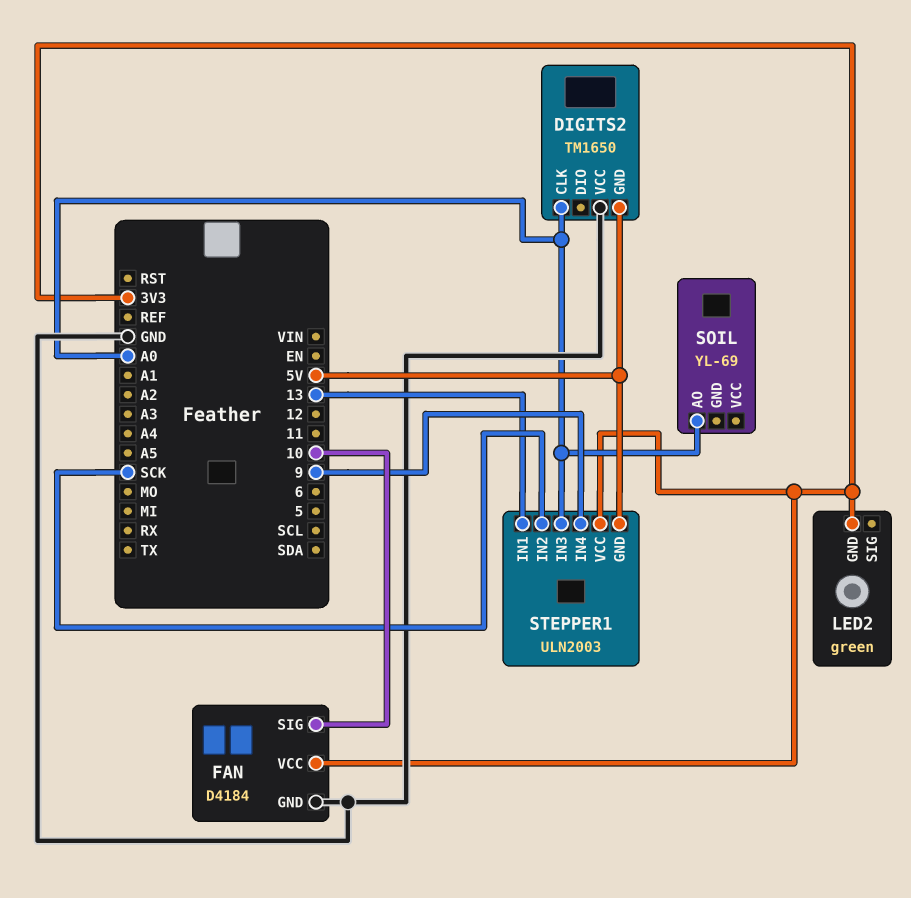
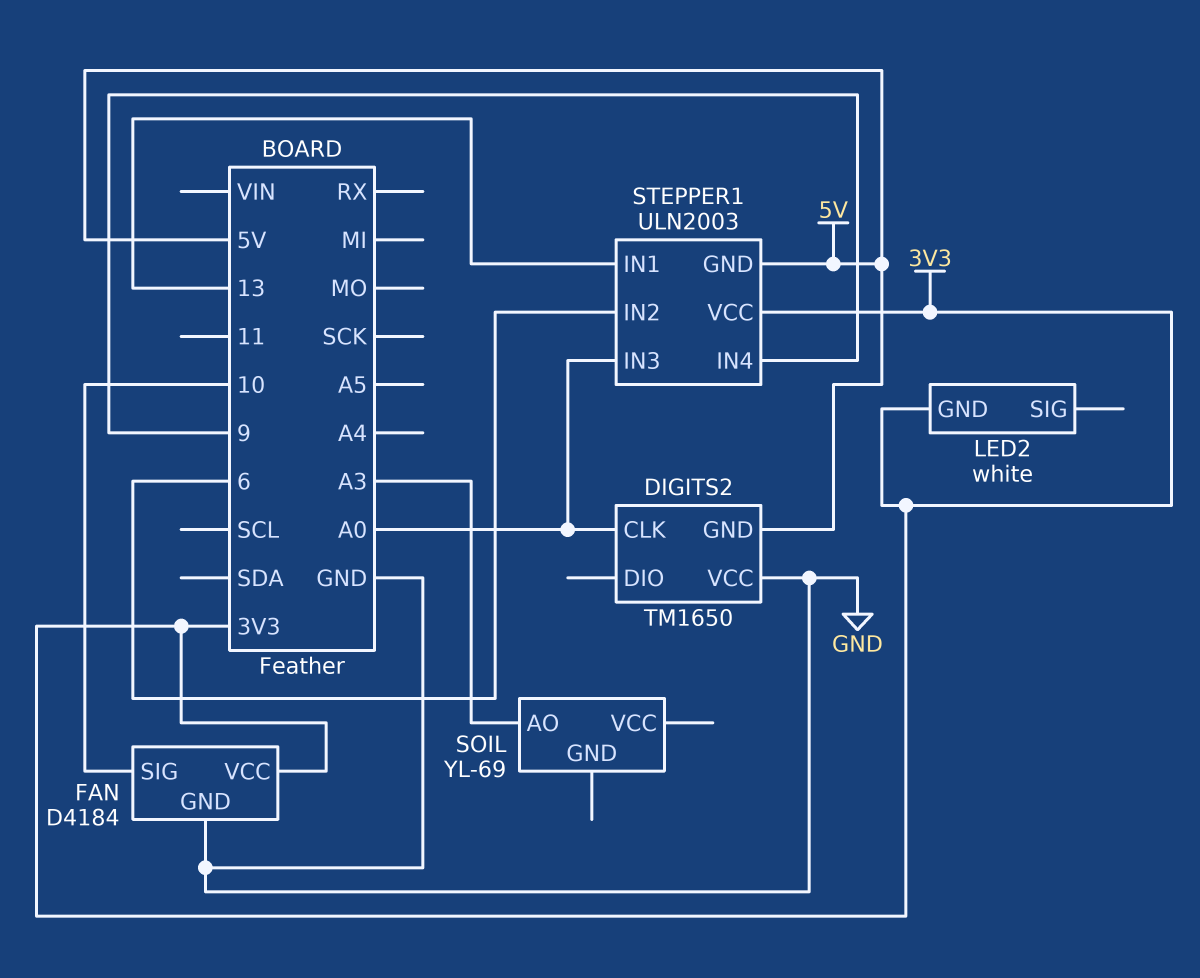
LED2: green -> white
SOIL pin AO: A0 -> A3
STEPPER1 pin IN2: SCK -> 6

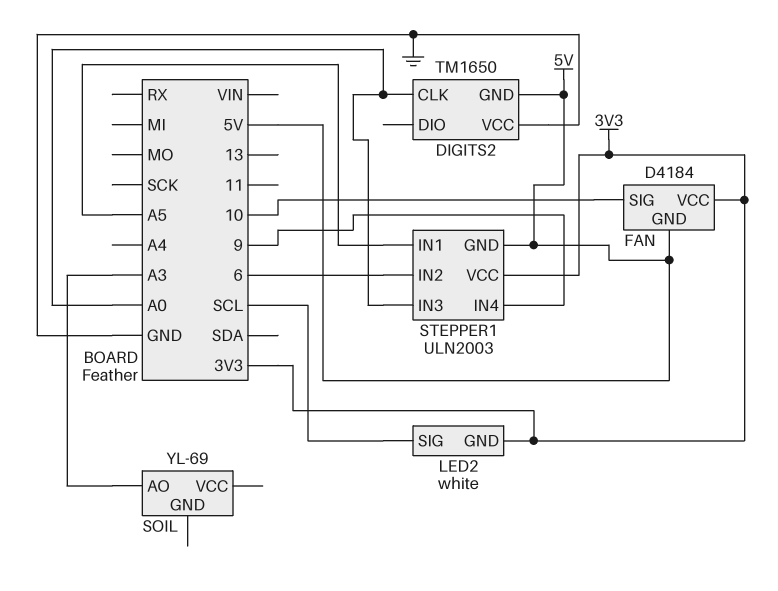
FAN pin GND: GND -> 5V
LED2 pin SIG: none -> SCL
STEPPER1 pin IN1: 13 -> A5

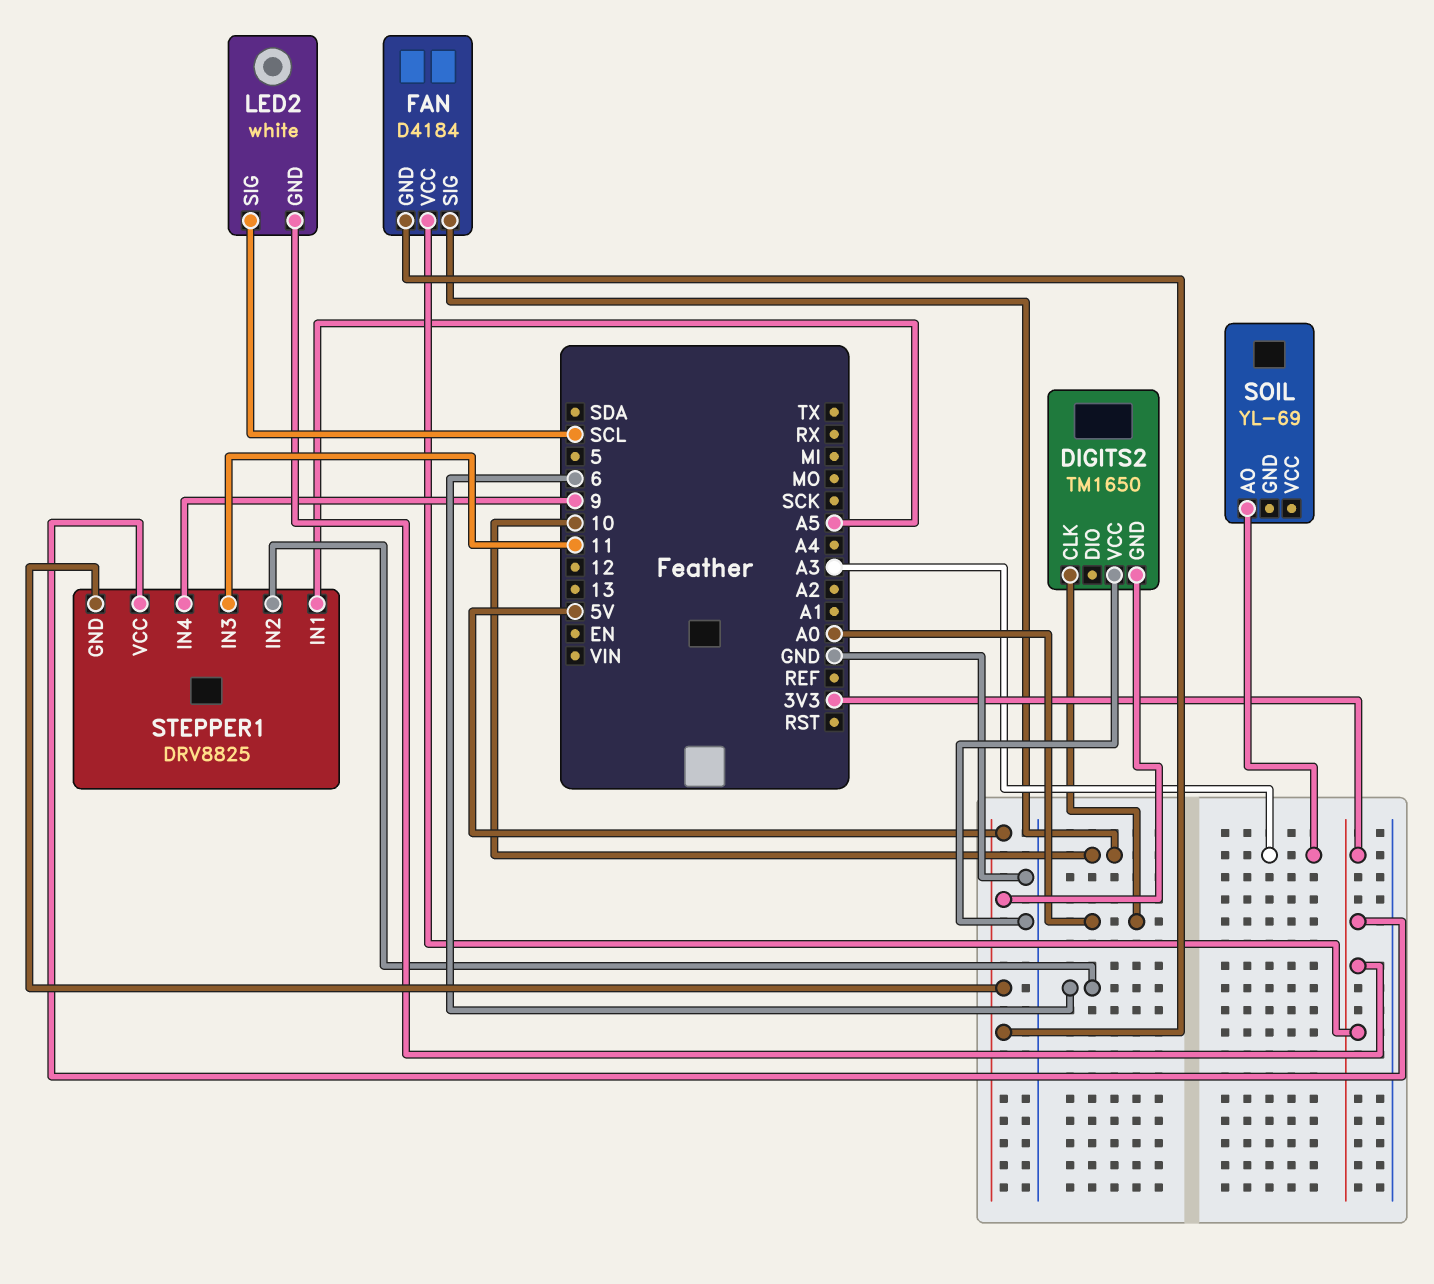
STEPPER1: ULN2003 -> DRV8825
STEPPER1 pin IN3: A0 -> 11

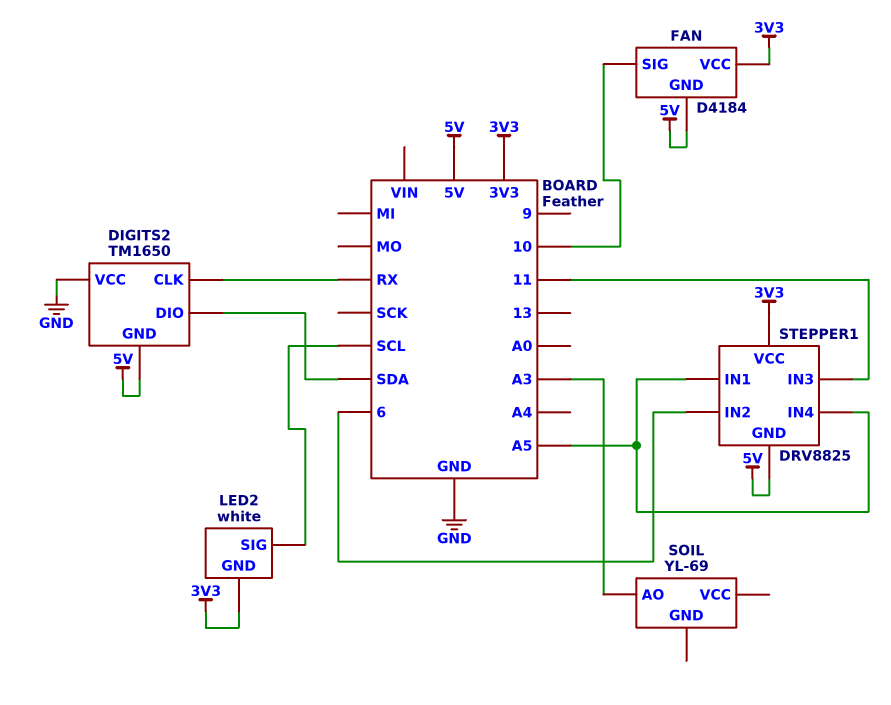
DIGITS2 pin CLK: A0 -> RX
DIGITS2 pin DIO: none -> SDA
STEPPER1 pin IN4: 9 -> A5

